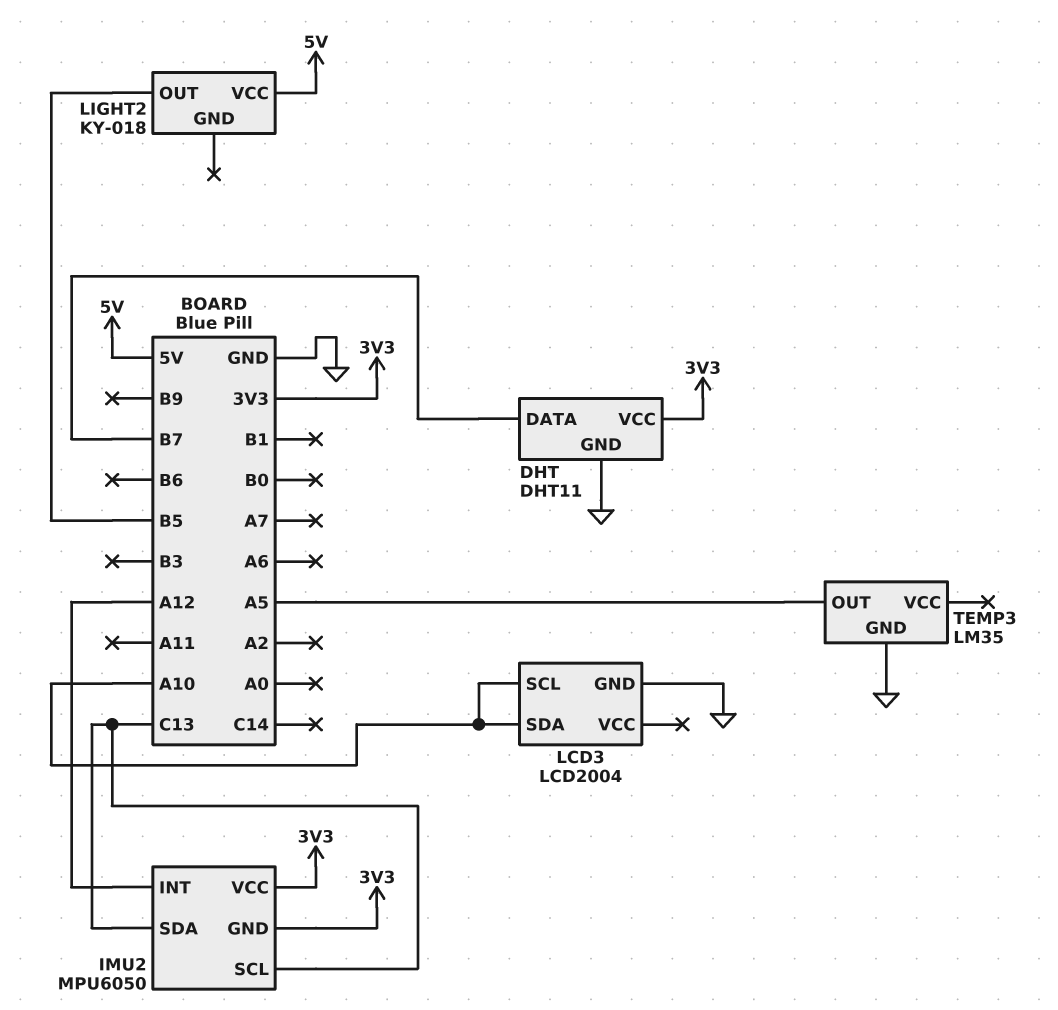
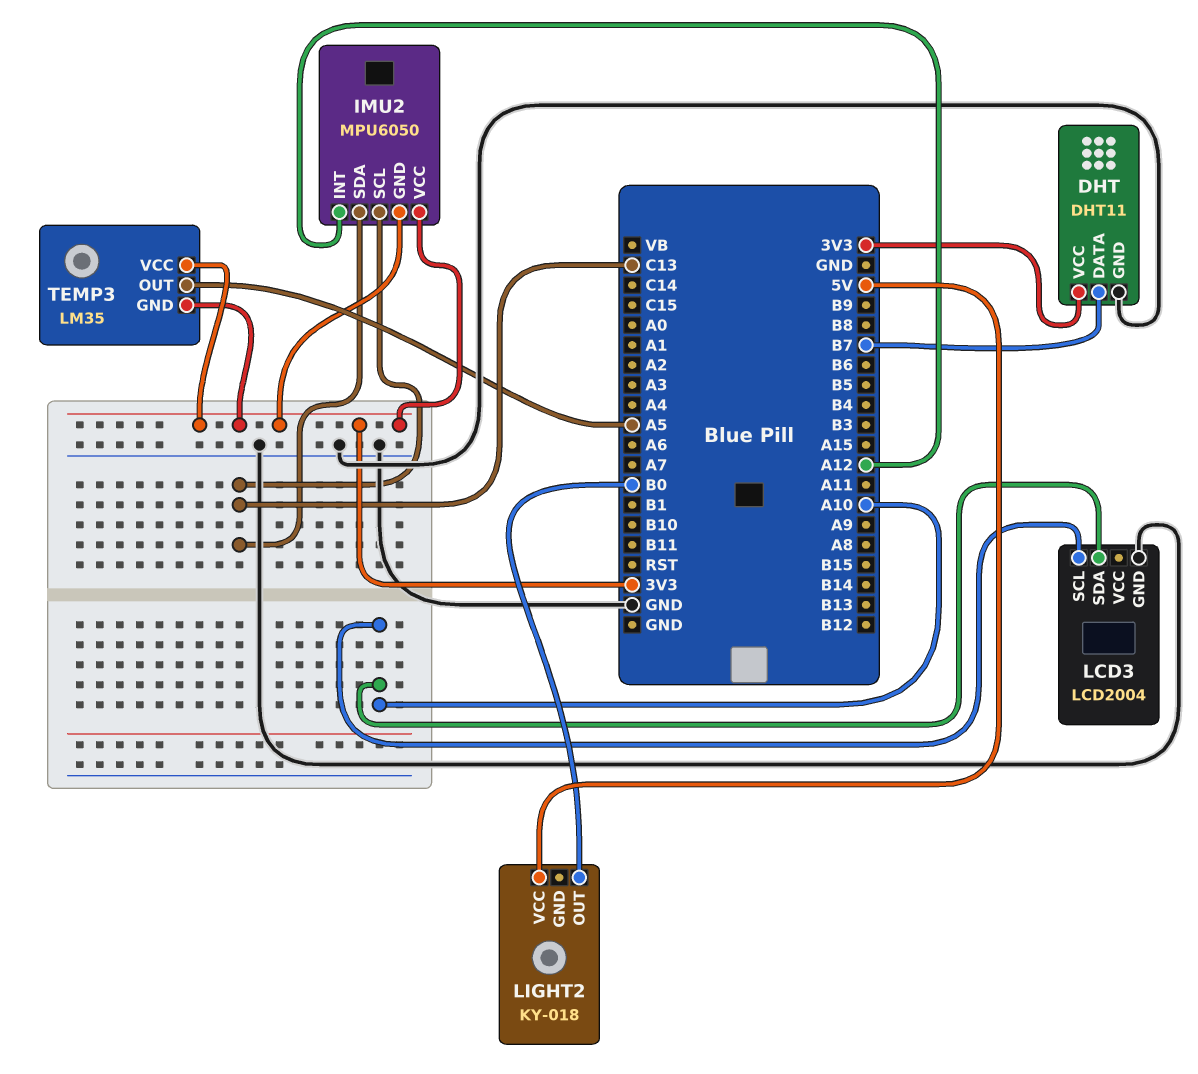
LIGHT2 pin OUT: B5 -> B0
TEMP3 pin GND: GND -> 3V3
TEMP3 pin VCC: none -> 3V3

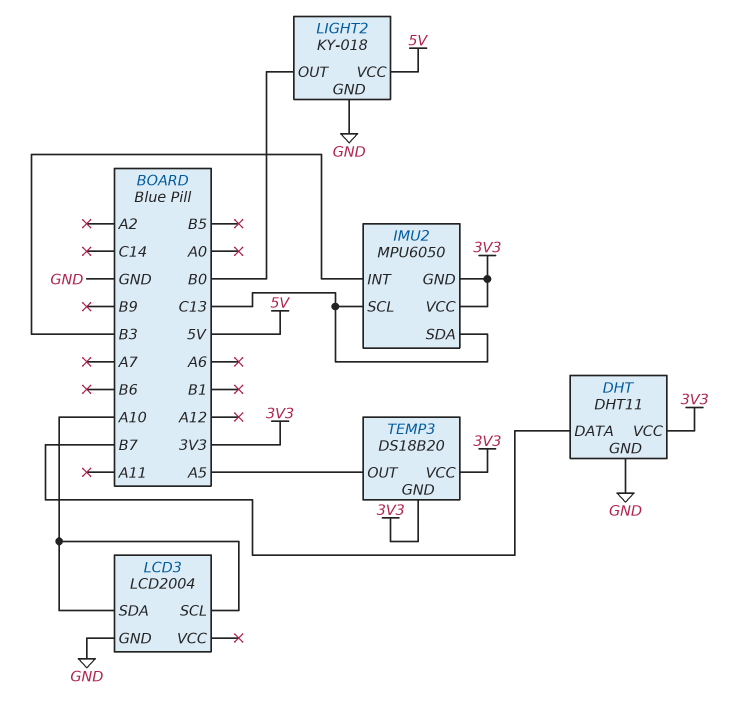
IMU2 pin INT: A12 -> B3
LIGHT2 pin GND: none -> GND
TEMP3: LM35 -> DS18B20

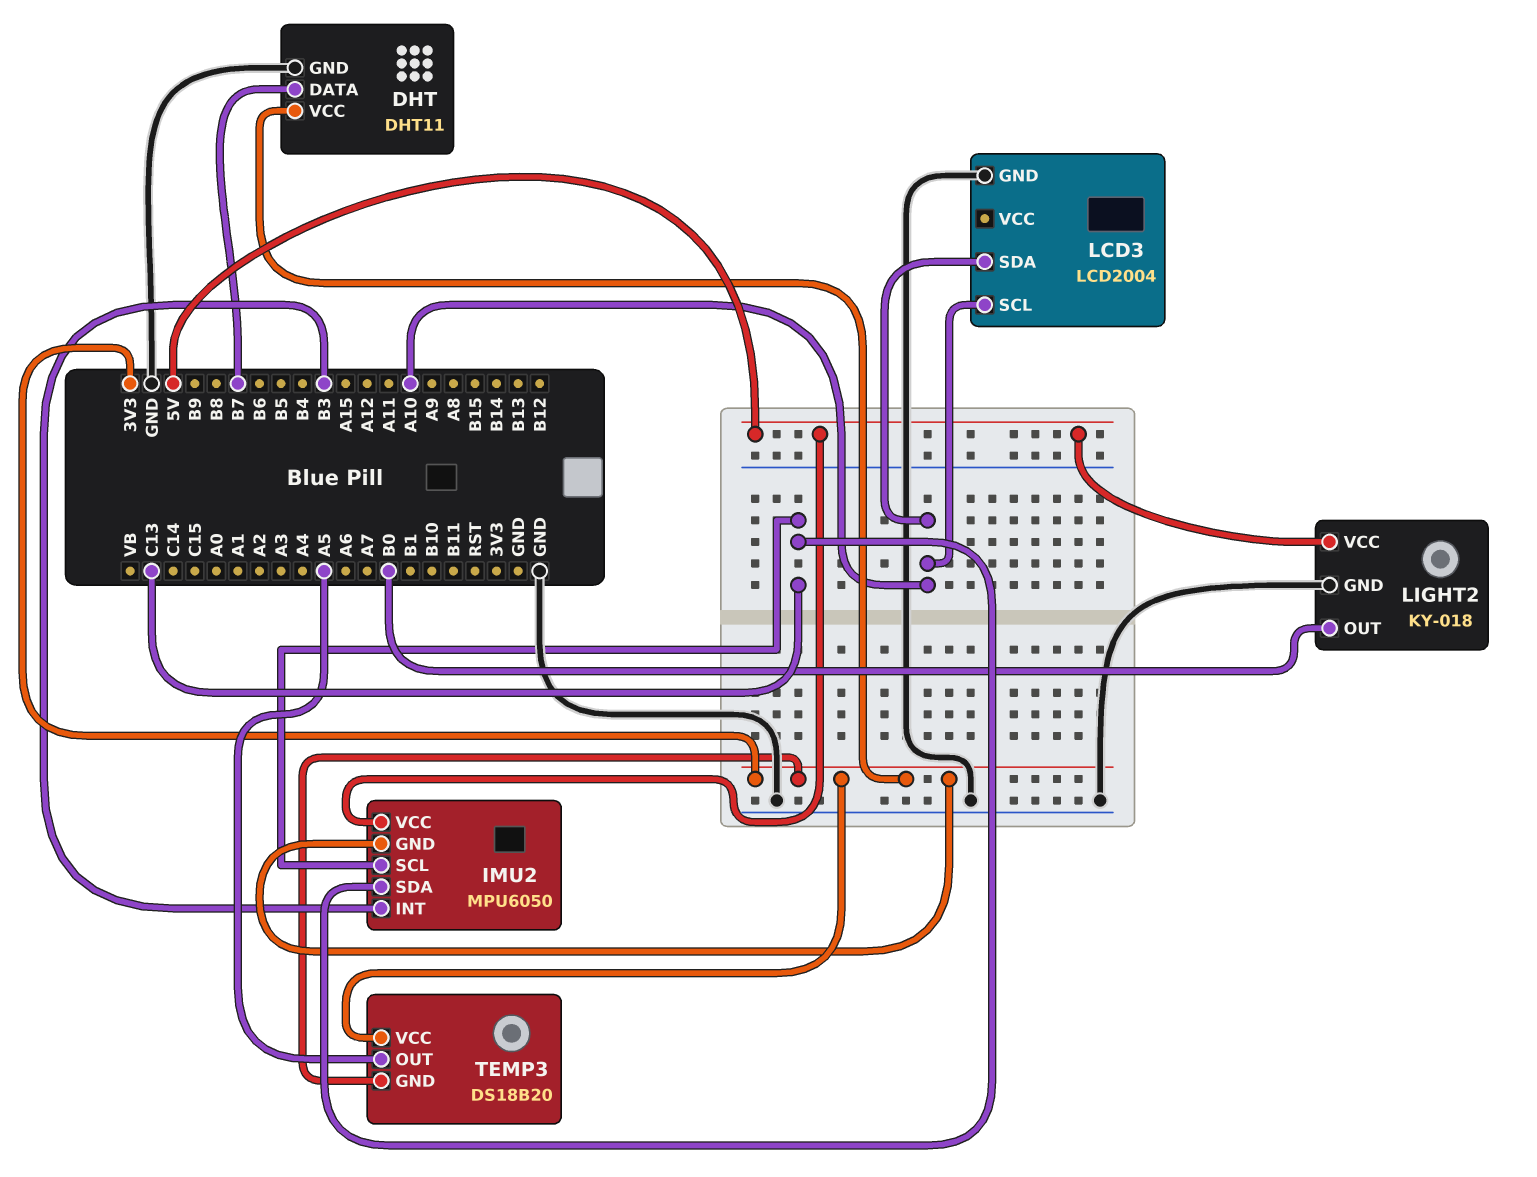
IMU2 pin VCC: 3V3 -> 5V

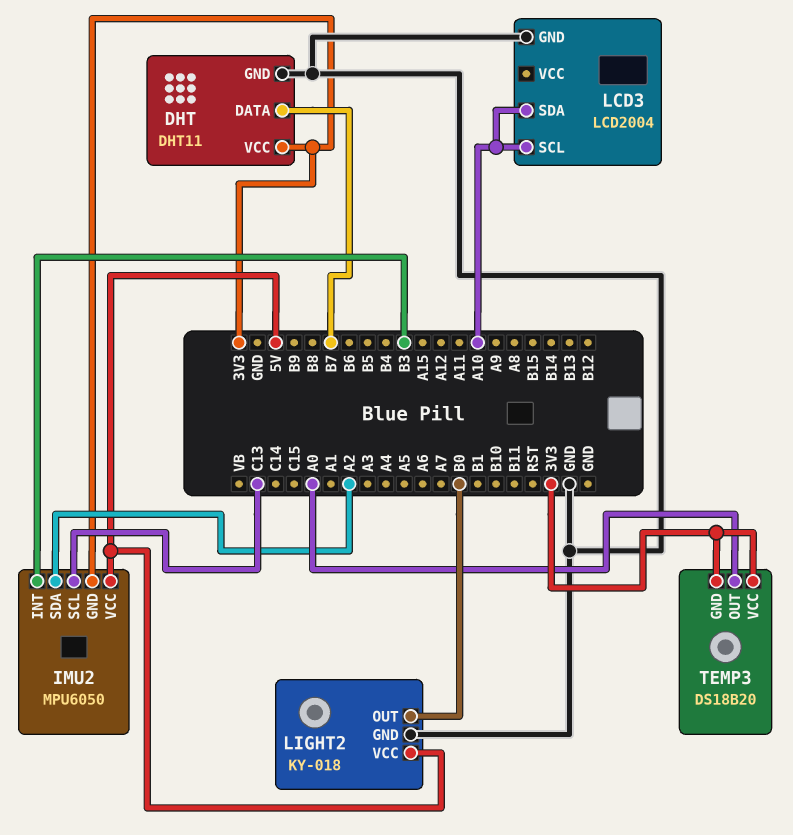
IMU2 pin SDA: C13 -> A2
TEMP3 pin OUT: A5 -> A0

